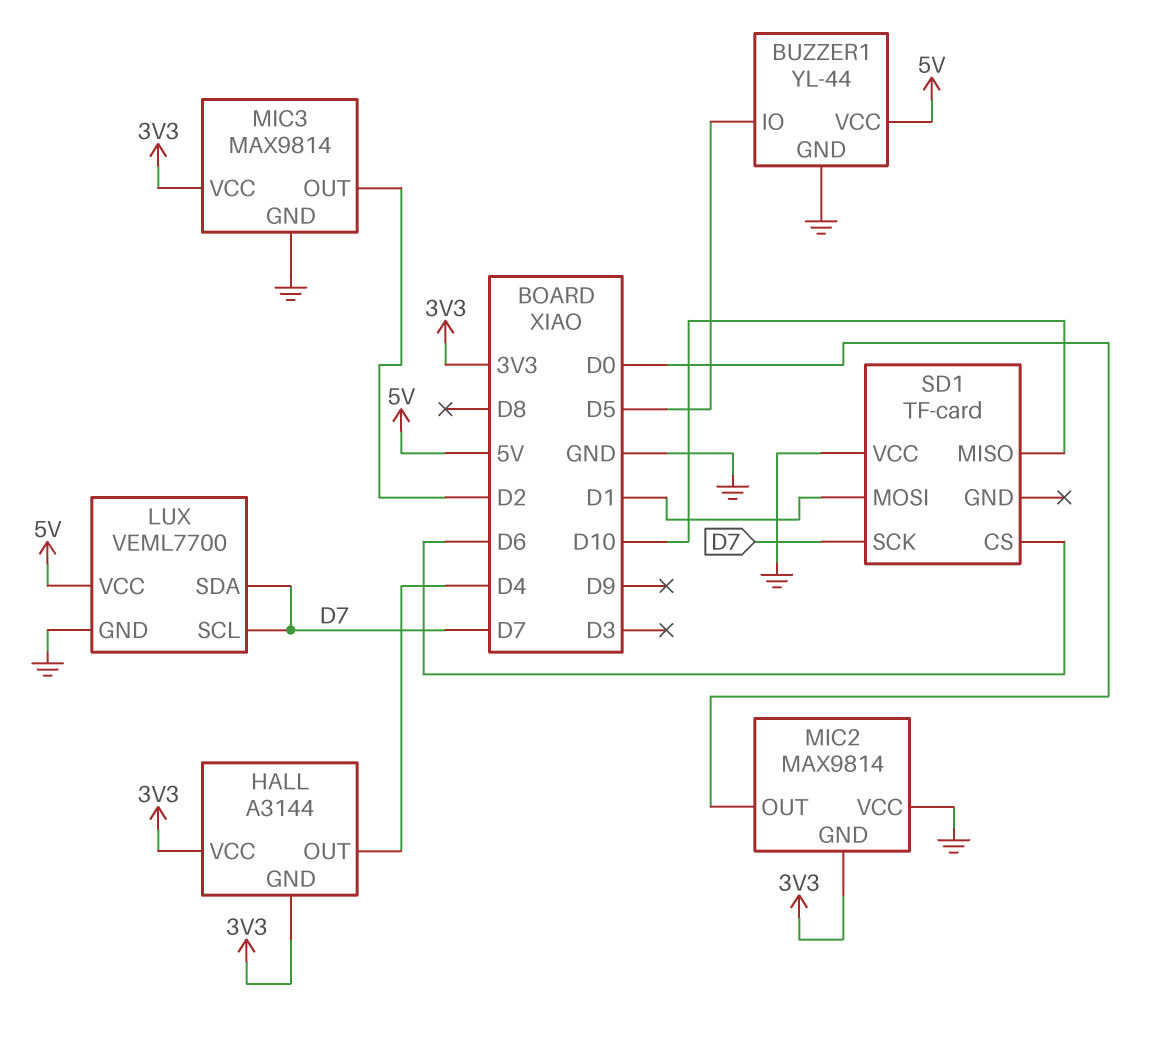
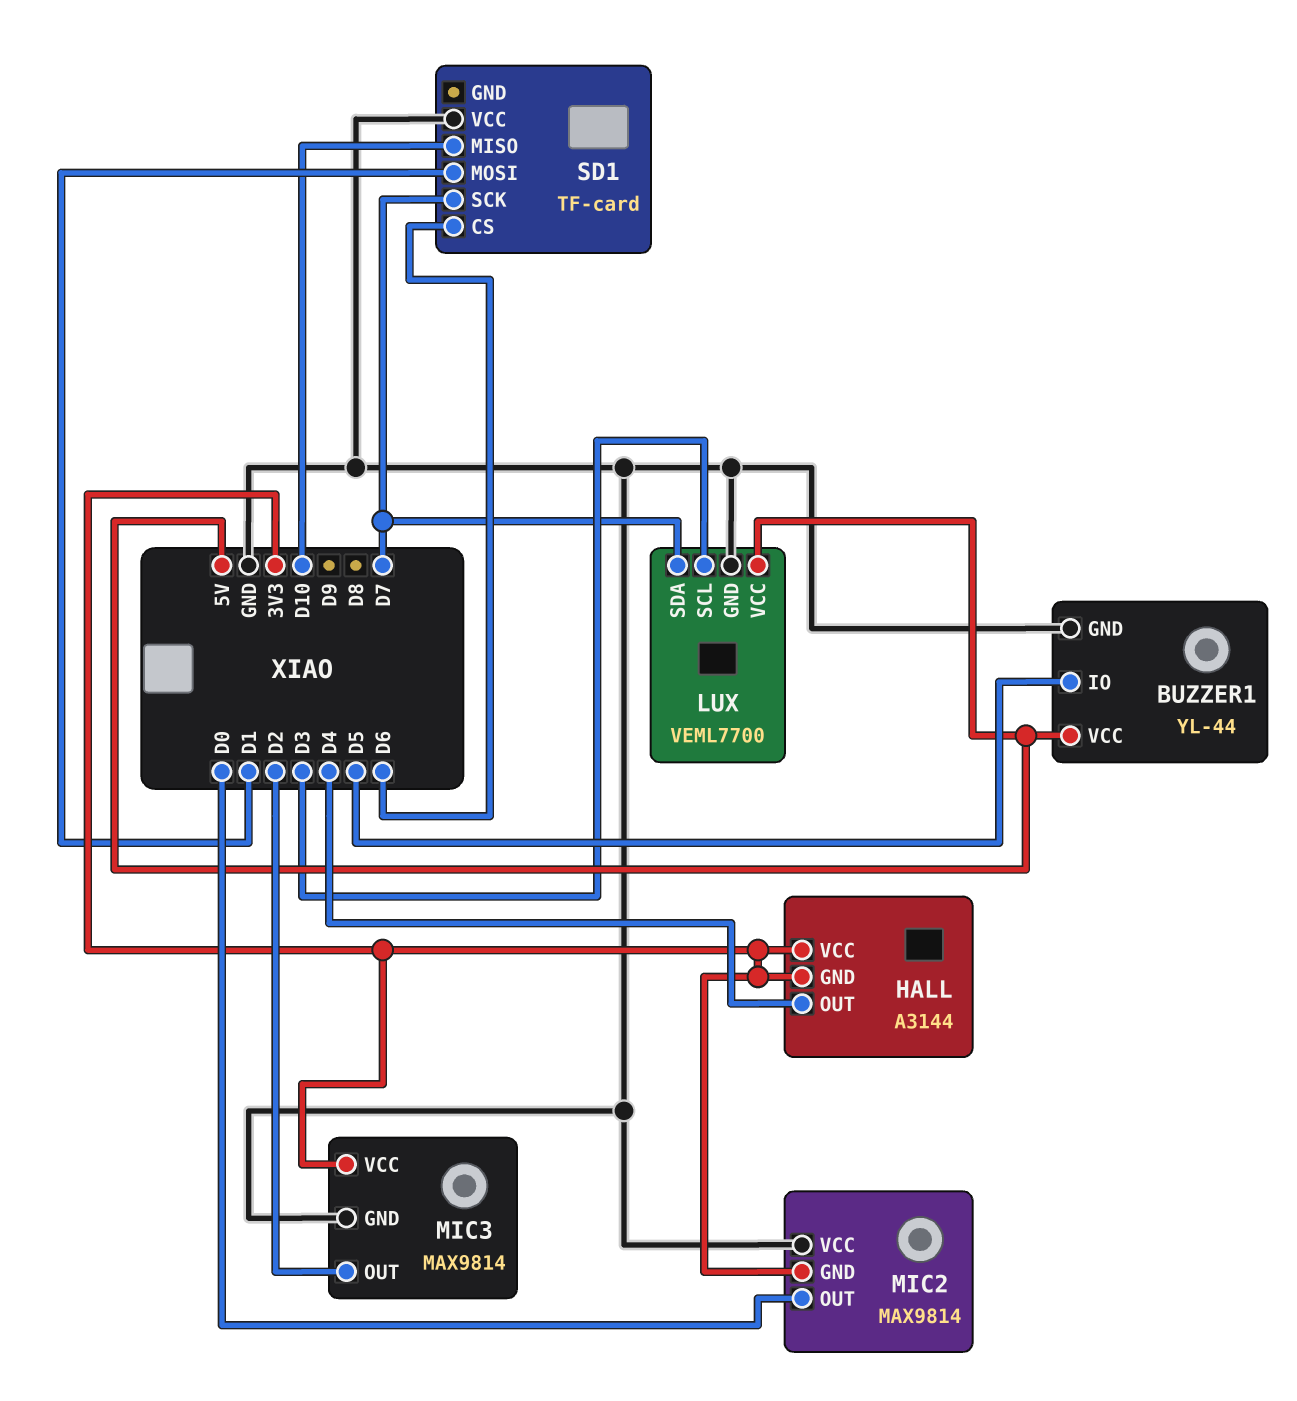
LUX pin SCL: D7 -> D3

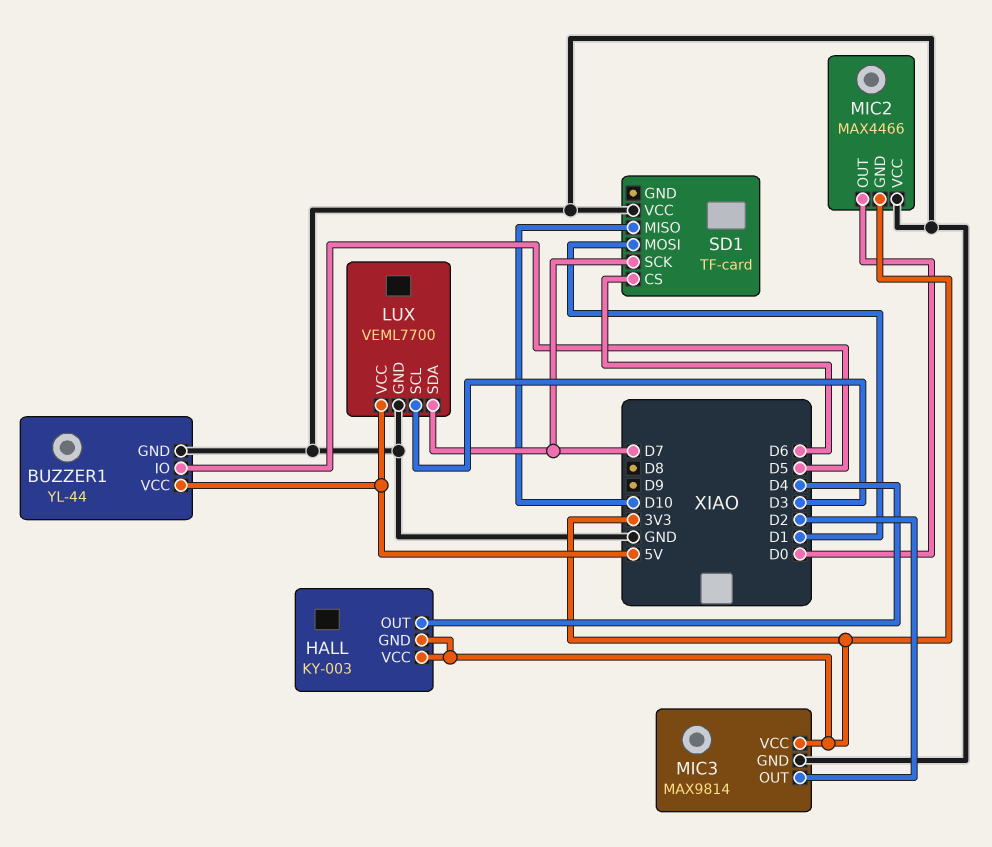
HALL: A3144 -> KY-003
MIC2: MAX9814 -> MAX4466

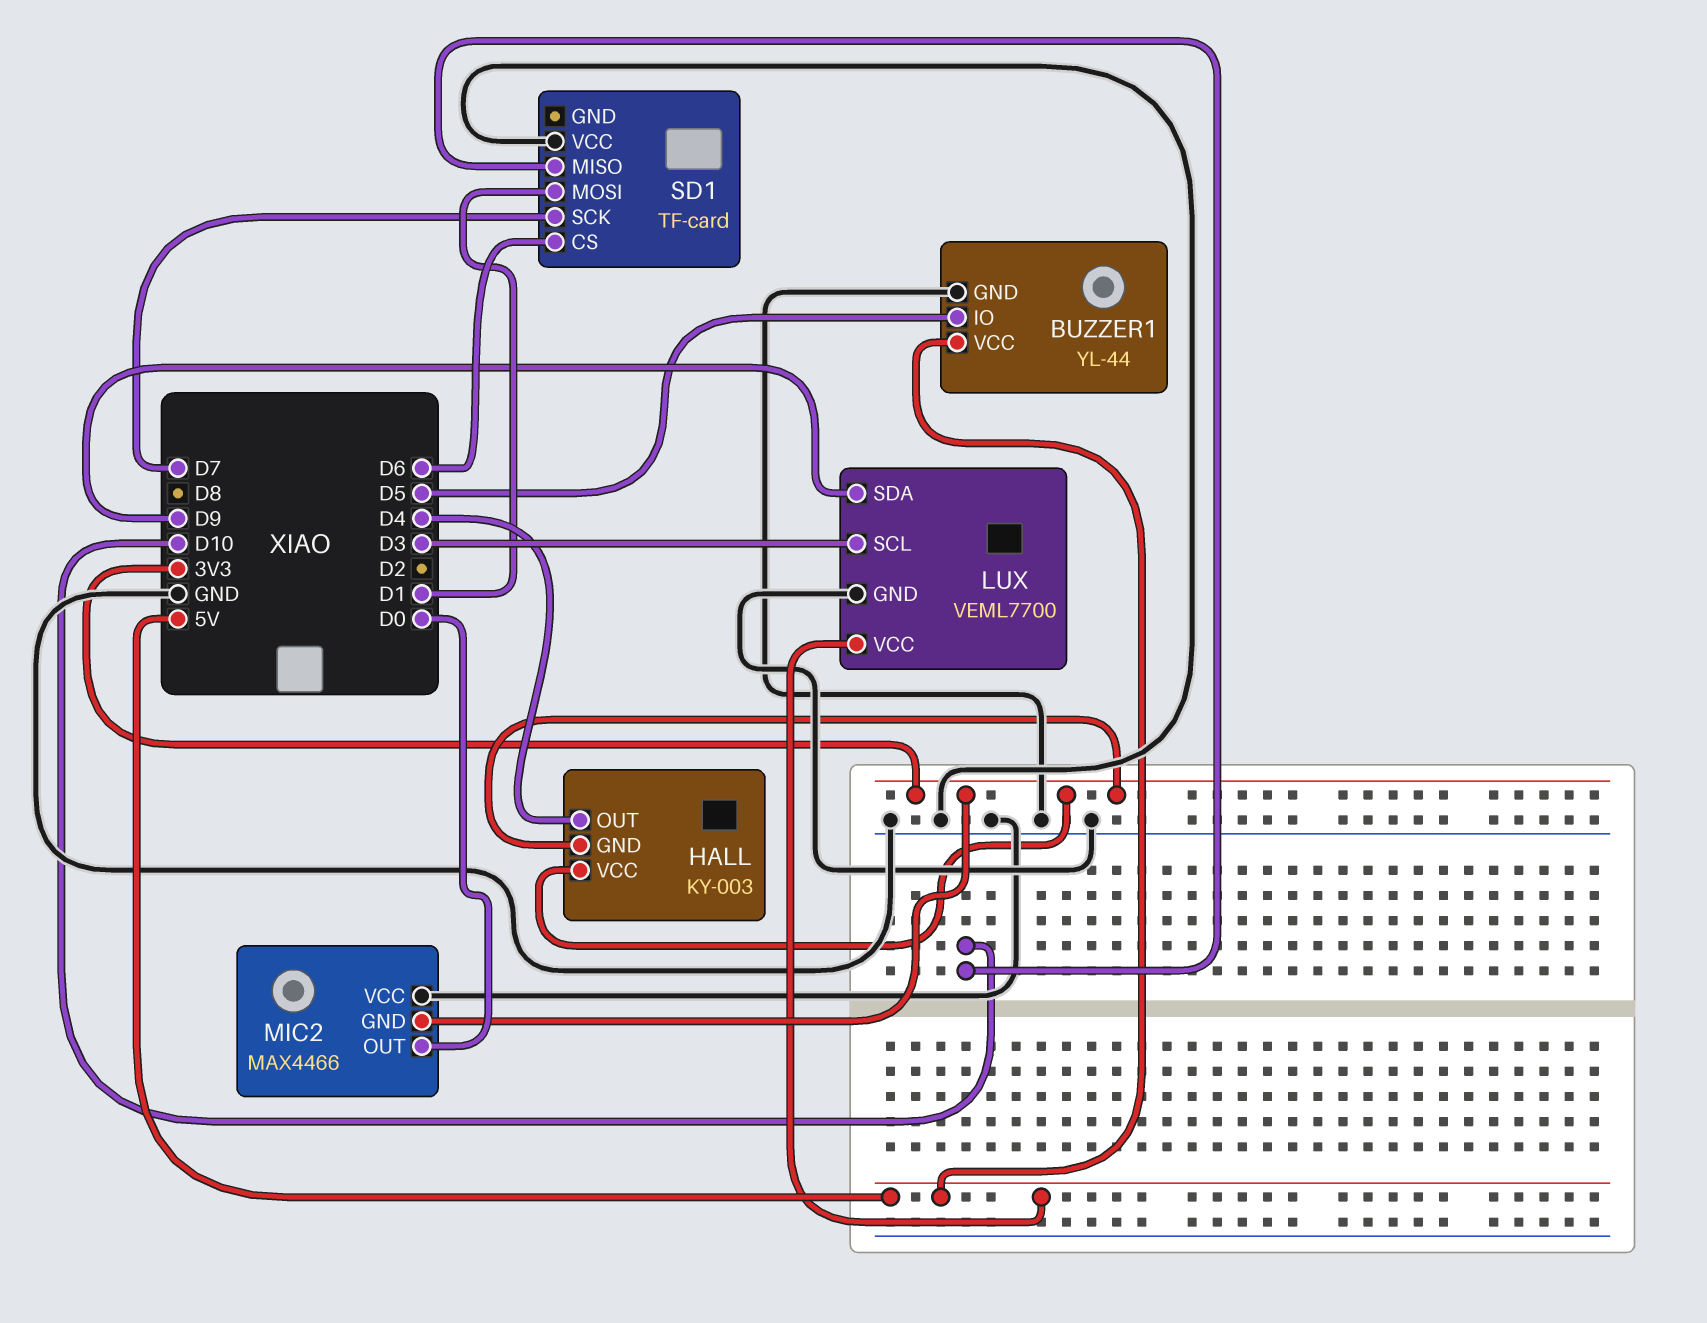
LUX pin SDA: D7 -> D9
MIC3: MAX9814 -> none
MIC3 pin GND: GND -> none
MIC3 pin OUT: D2 -> none
MIC3 pin VCC: 3V3 -> none

